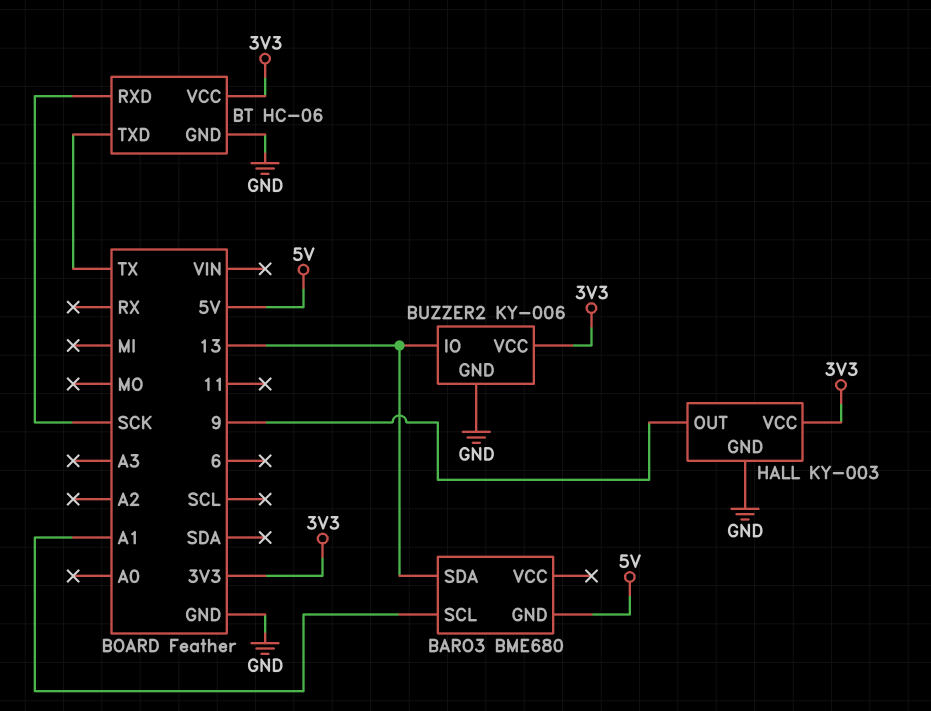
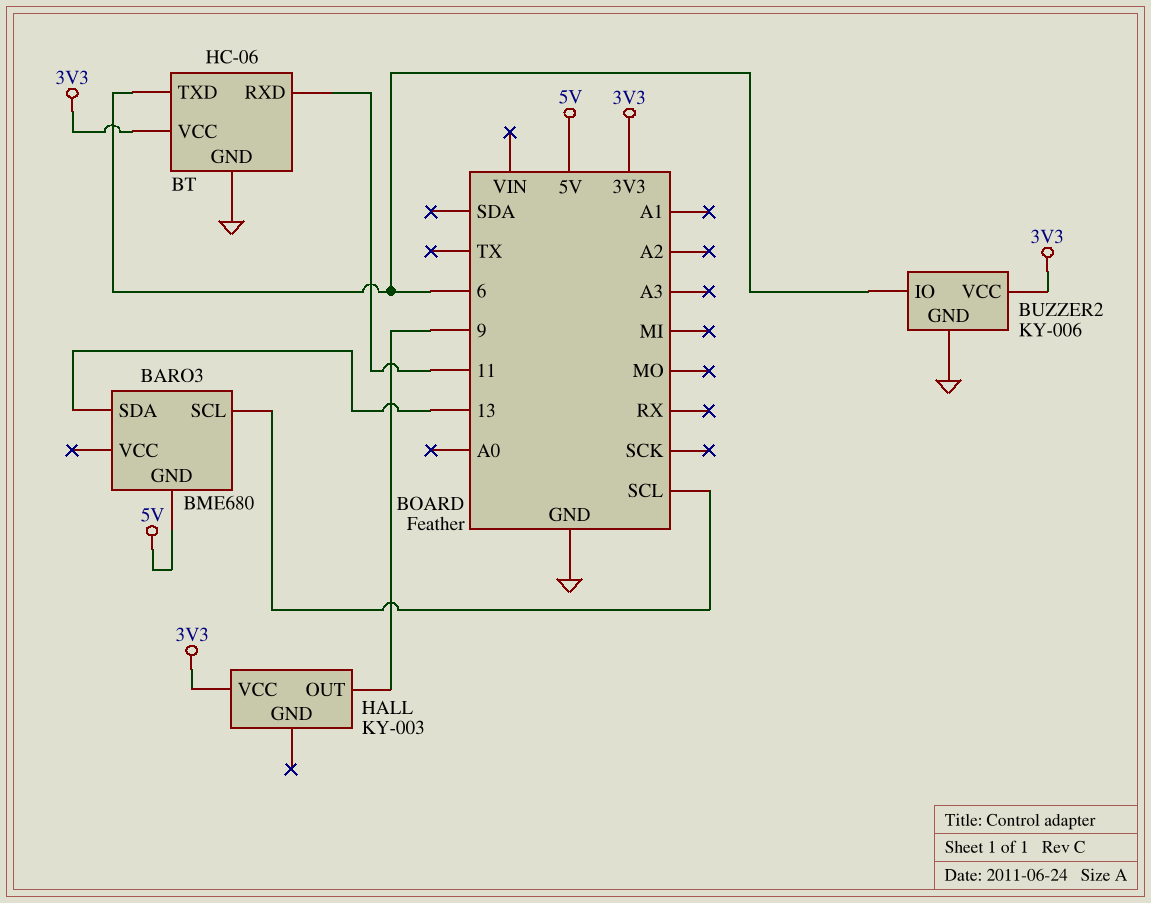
BARO3 pin SCL: A1 -> SCL
BT pin RXD: SCK -> 11
BT pin TXD: TX -> 6
BUZZER2 pin IO: 13 -> 6
HALL pin GND: GND -> none

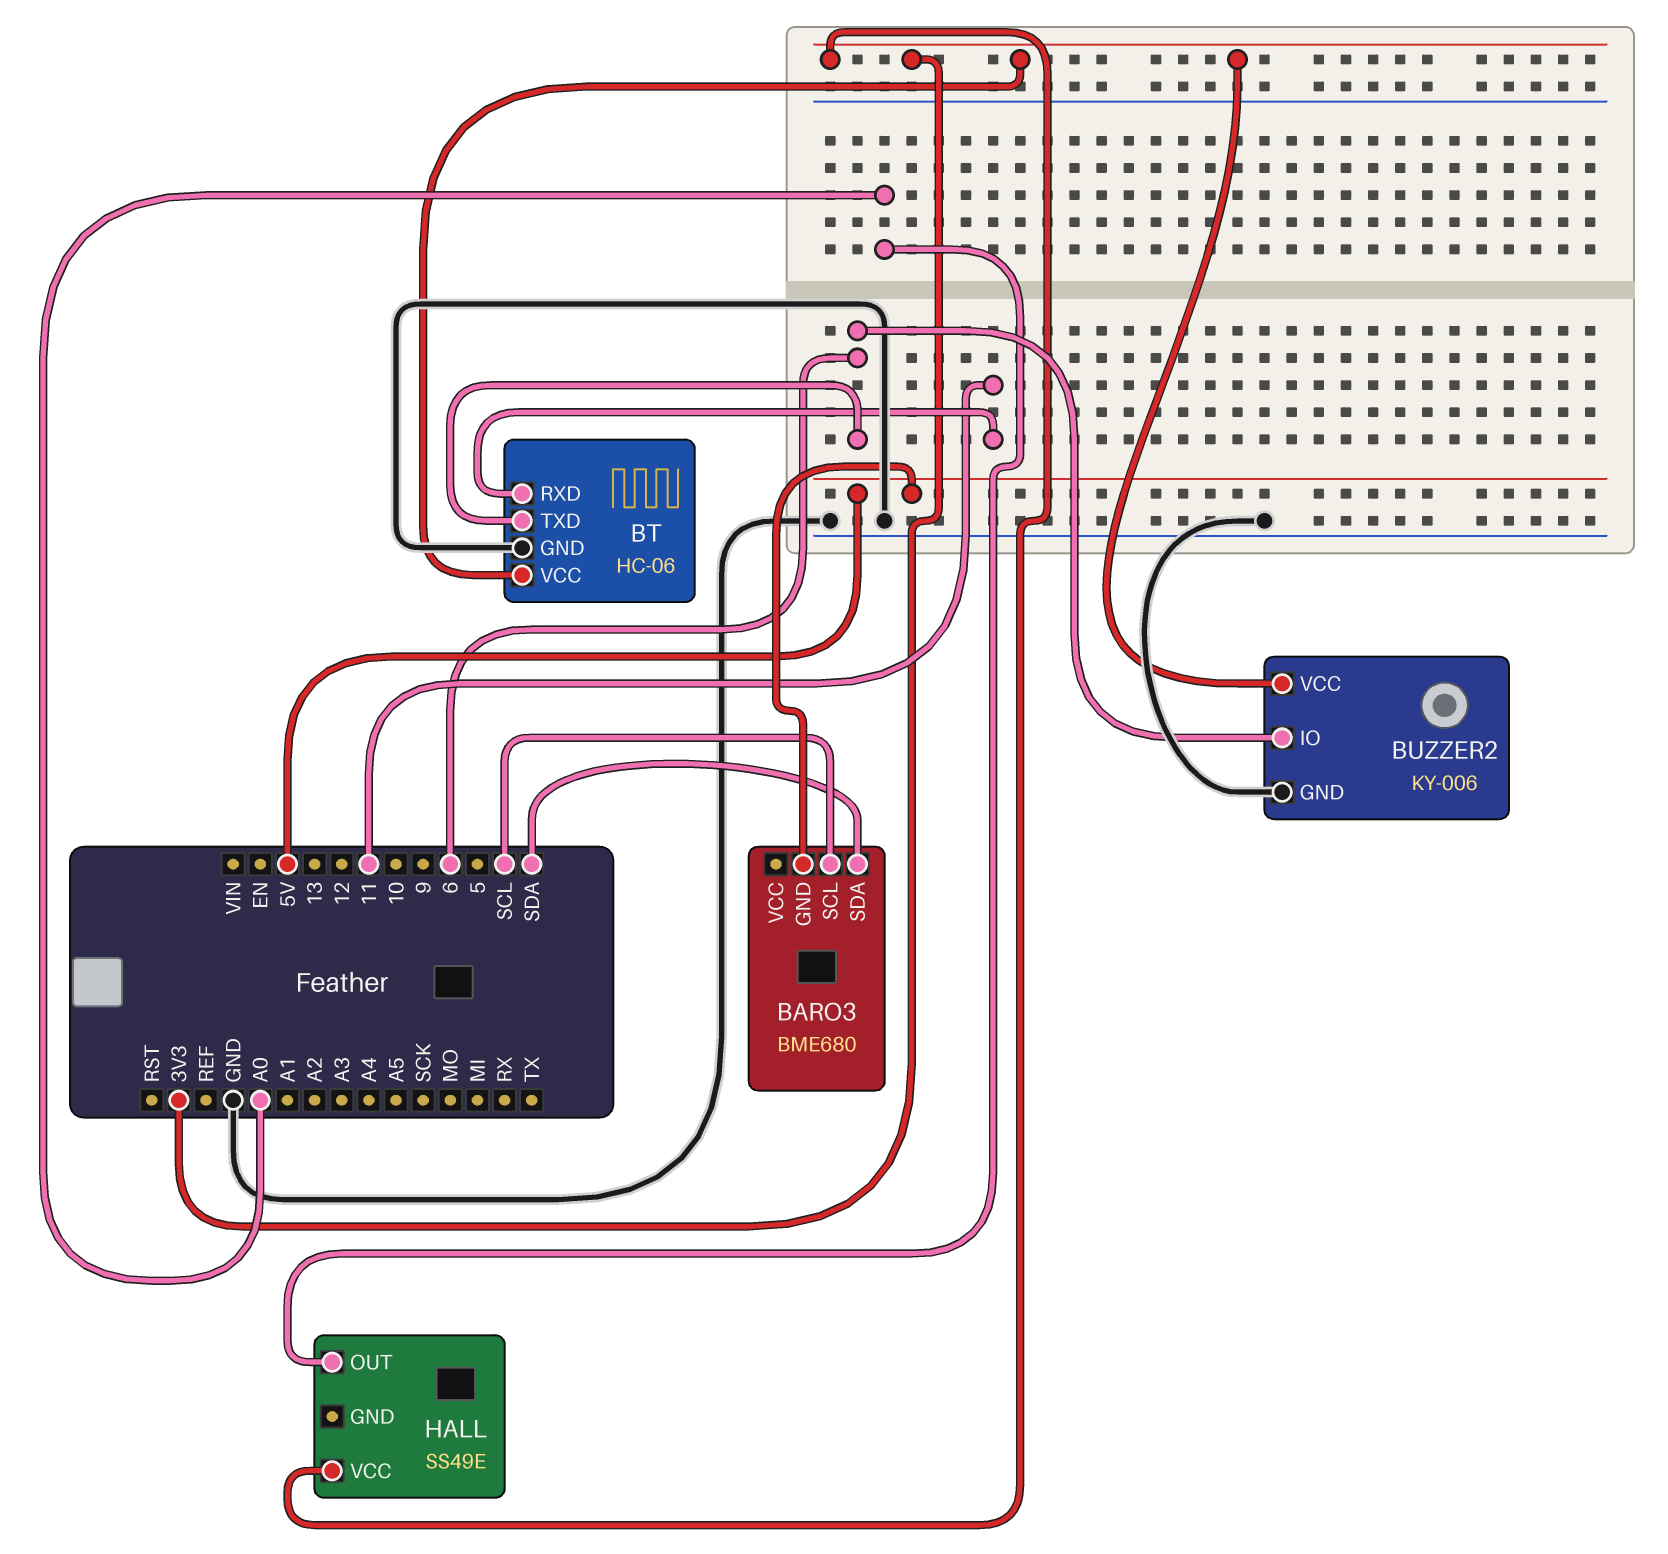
BARO3 pin SDA: 13 -> SDA
HALL: KY-003 -> SS49E
HALL pin OUT: 9 -> A0

